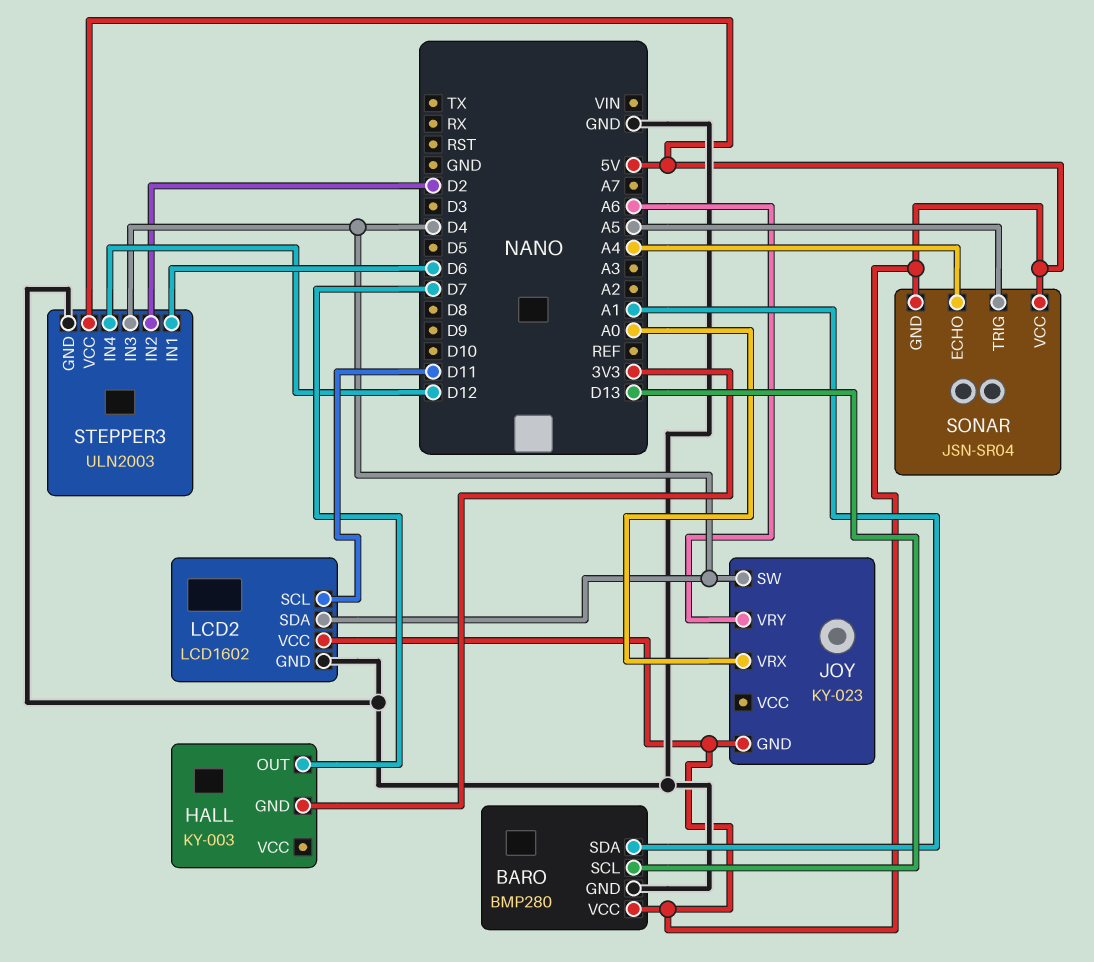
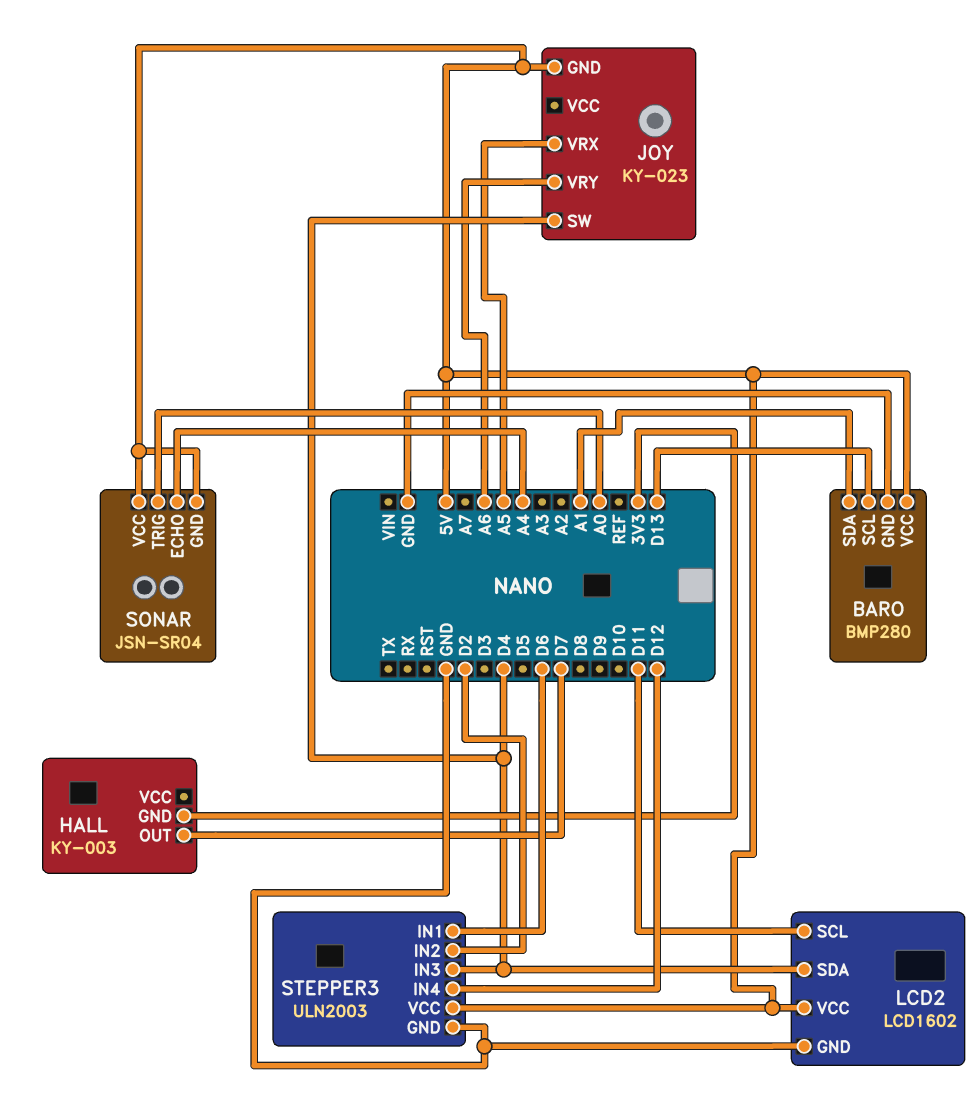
JOY pin VRX: A0 -> A5
SONAR pin TRIG: A5 -> A0

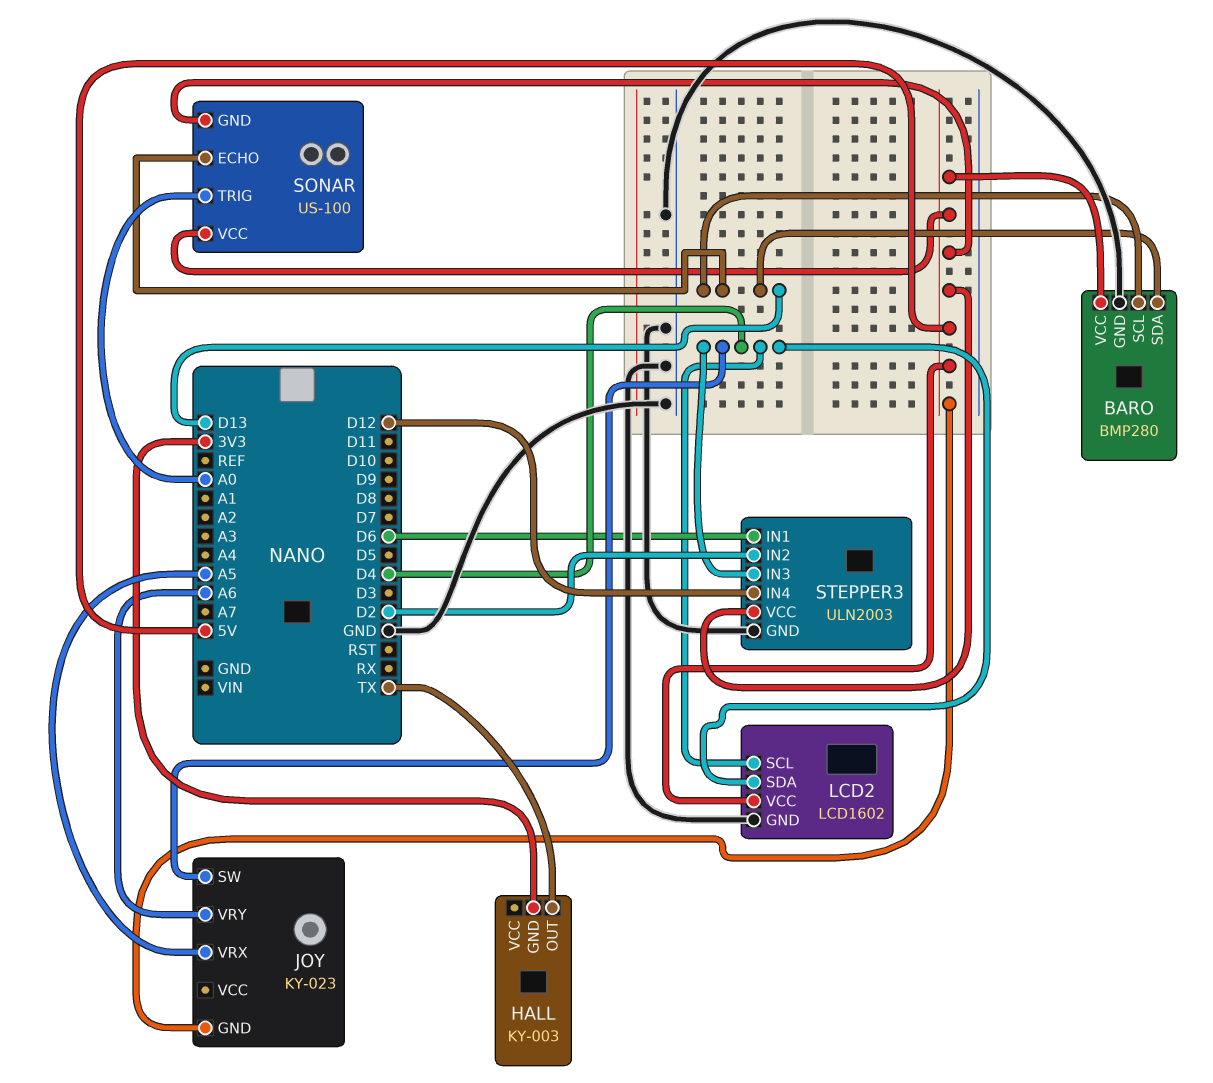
BARO pin SDA: A1 -> D13
HALL pin OUT: D7 -> TX
LCD2 pin SCL: D11 -> D4
SONAR: JSN-SR04 -> US-100
SONAR pin ECHO: A4 -> D13

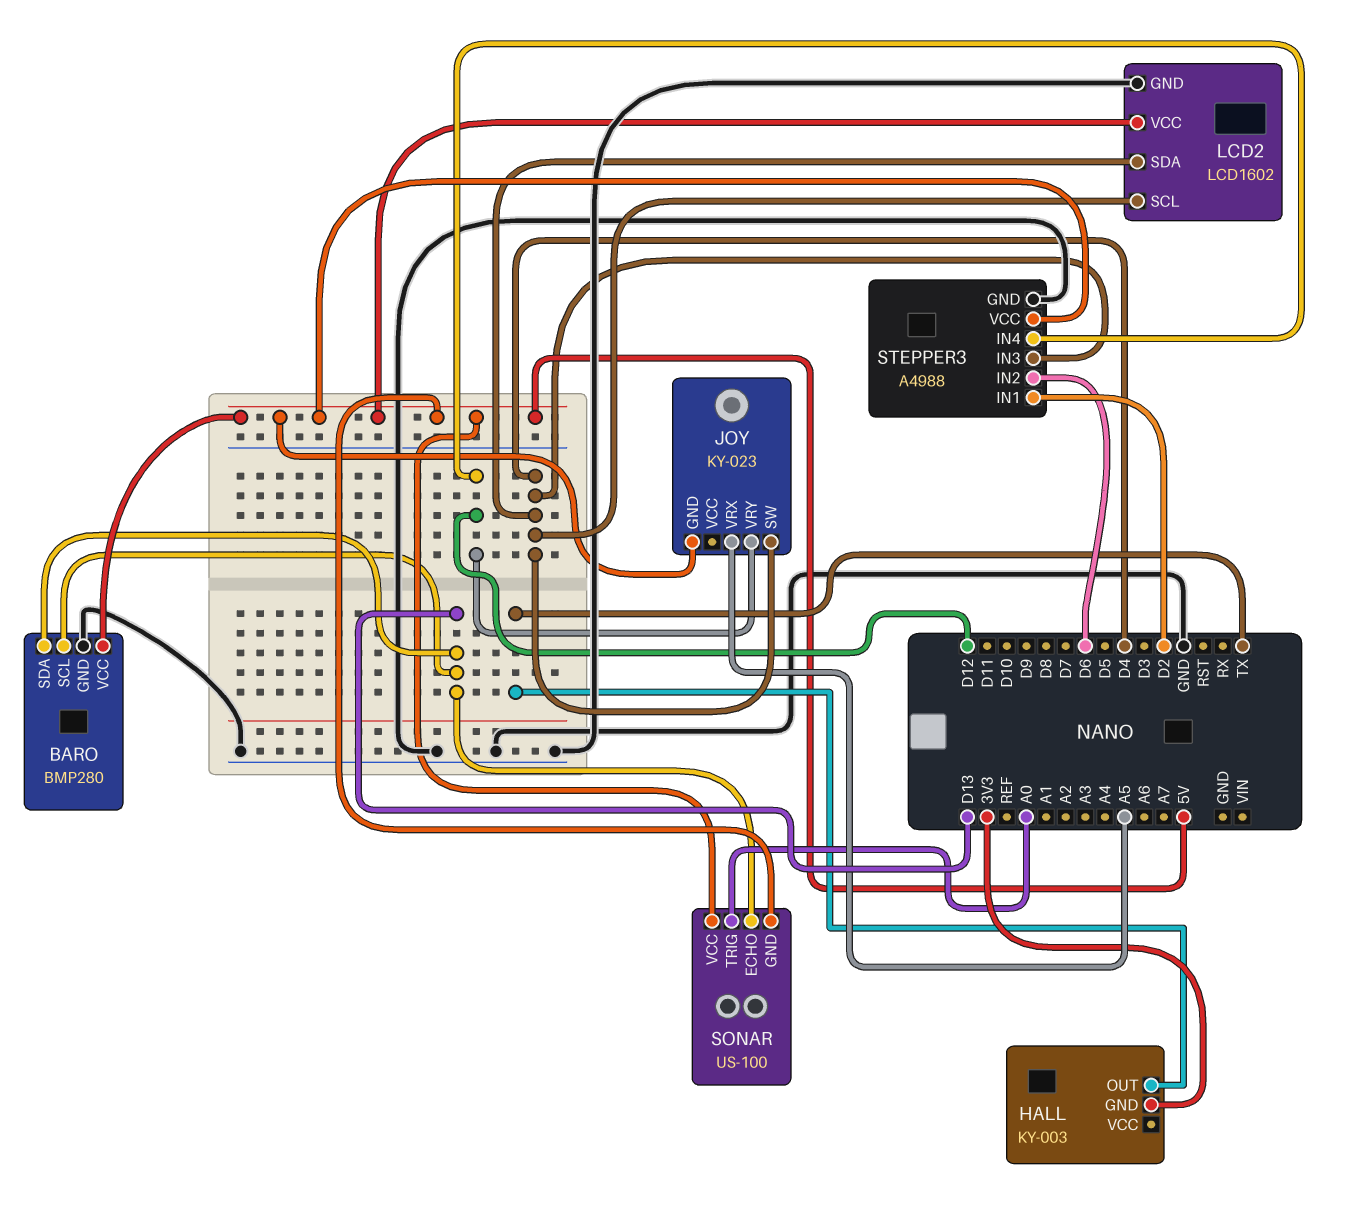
JOY pin VRY: A6 -> D12
STEPPER3: ULN2003 -> A4988
STEPPER3 pin IN1: D6 -> D2
STEPPER3 pin IN2: D2 -> D6

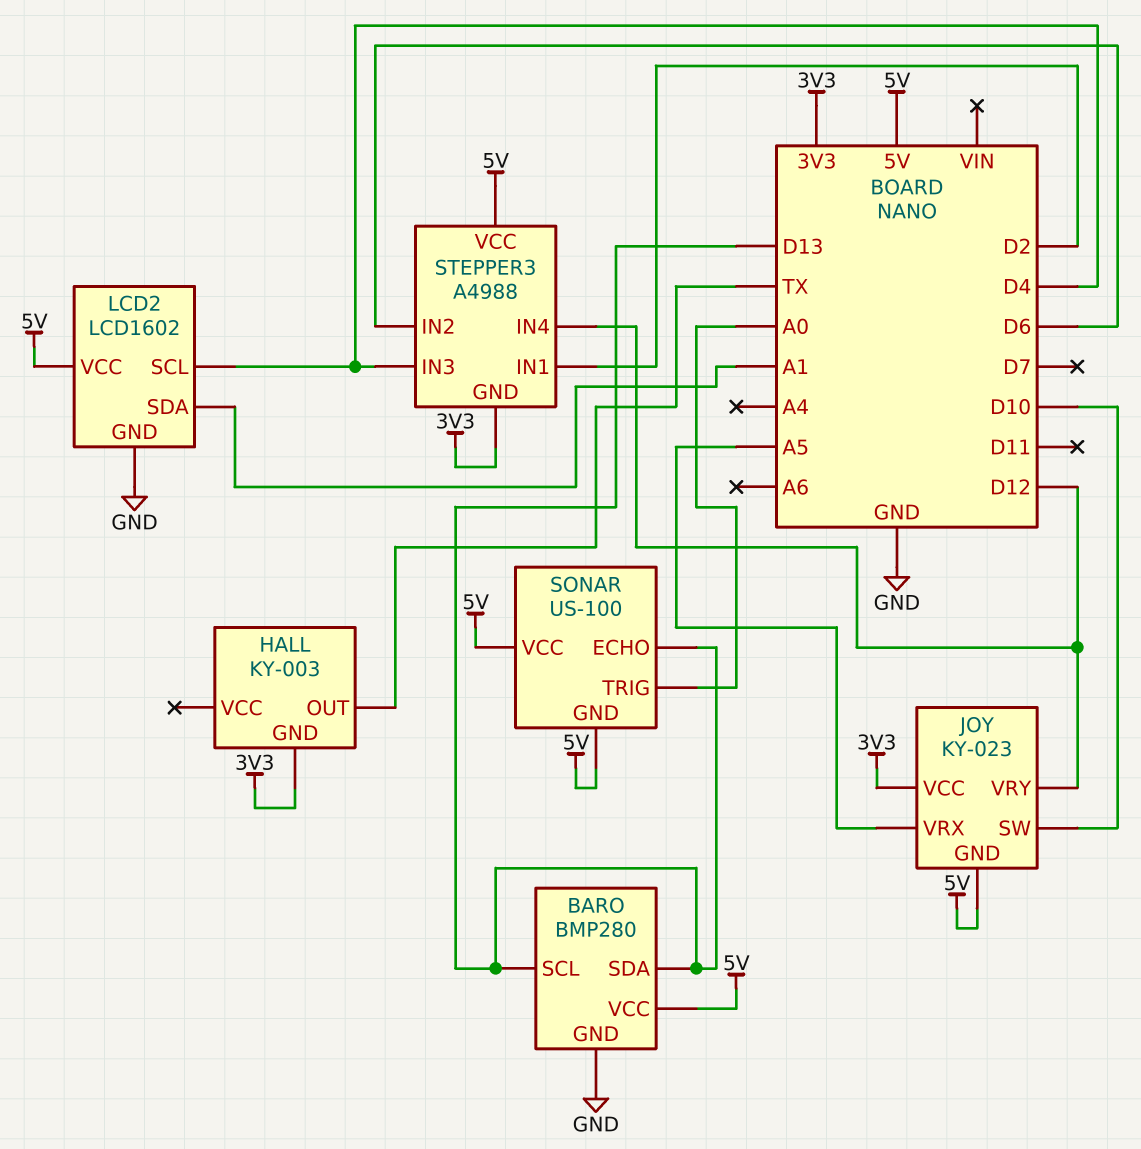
JOY pin SW: D4 -> D10
JOY pin VCC: none -> 3V3
LCD2 pin SDA: D4 -> A1
STEPPER3 pin GND: GND -> 3V3

